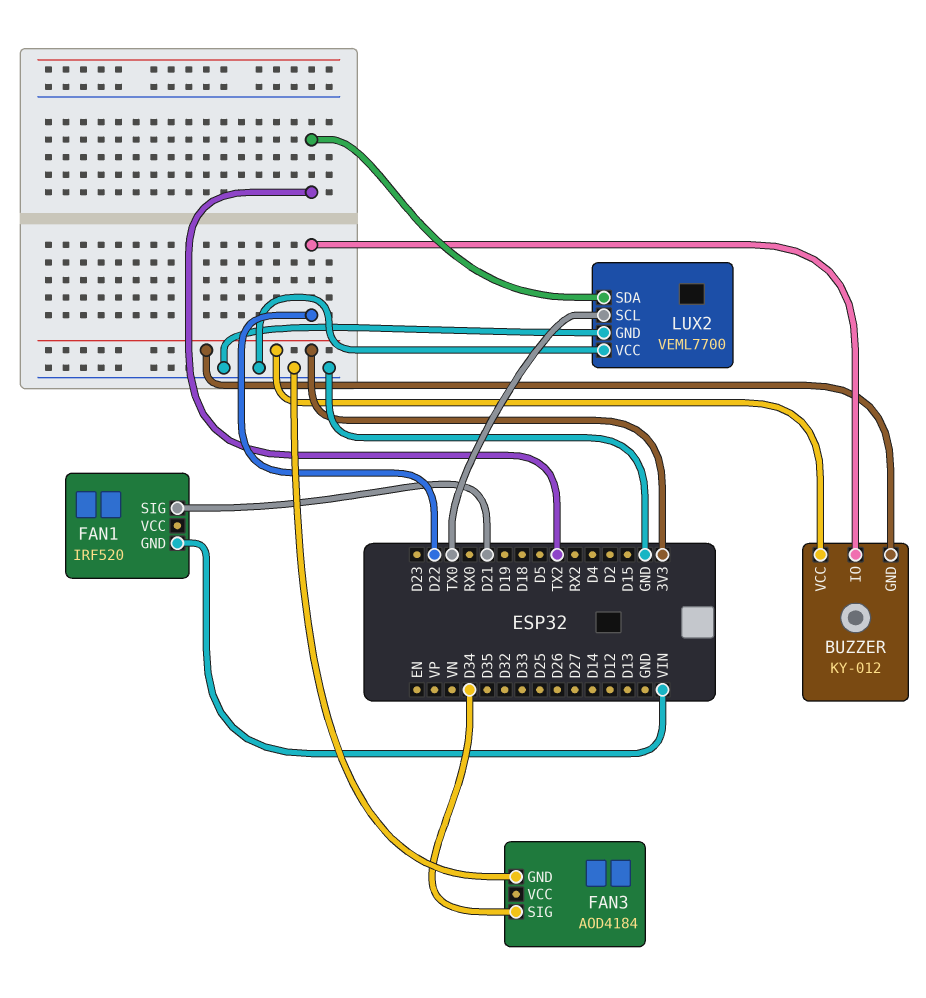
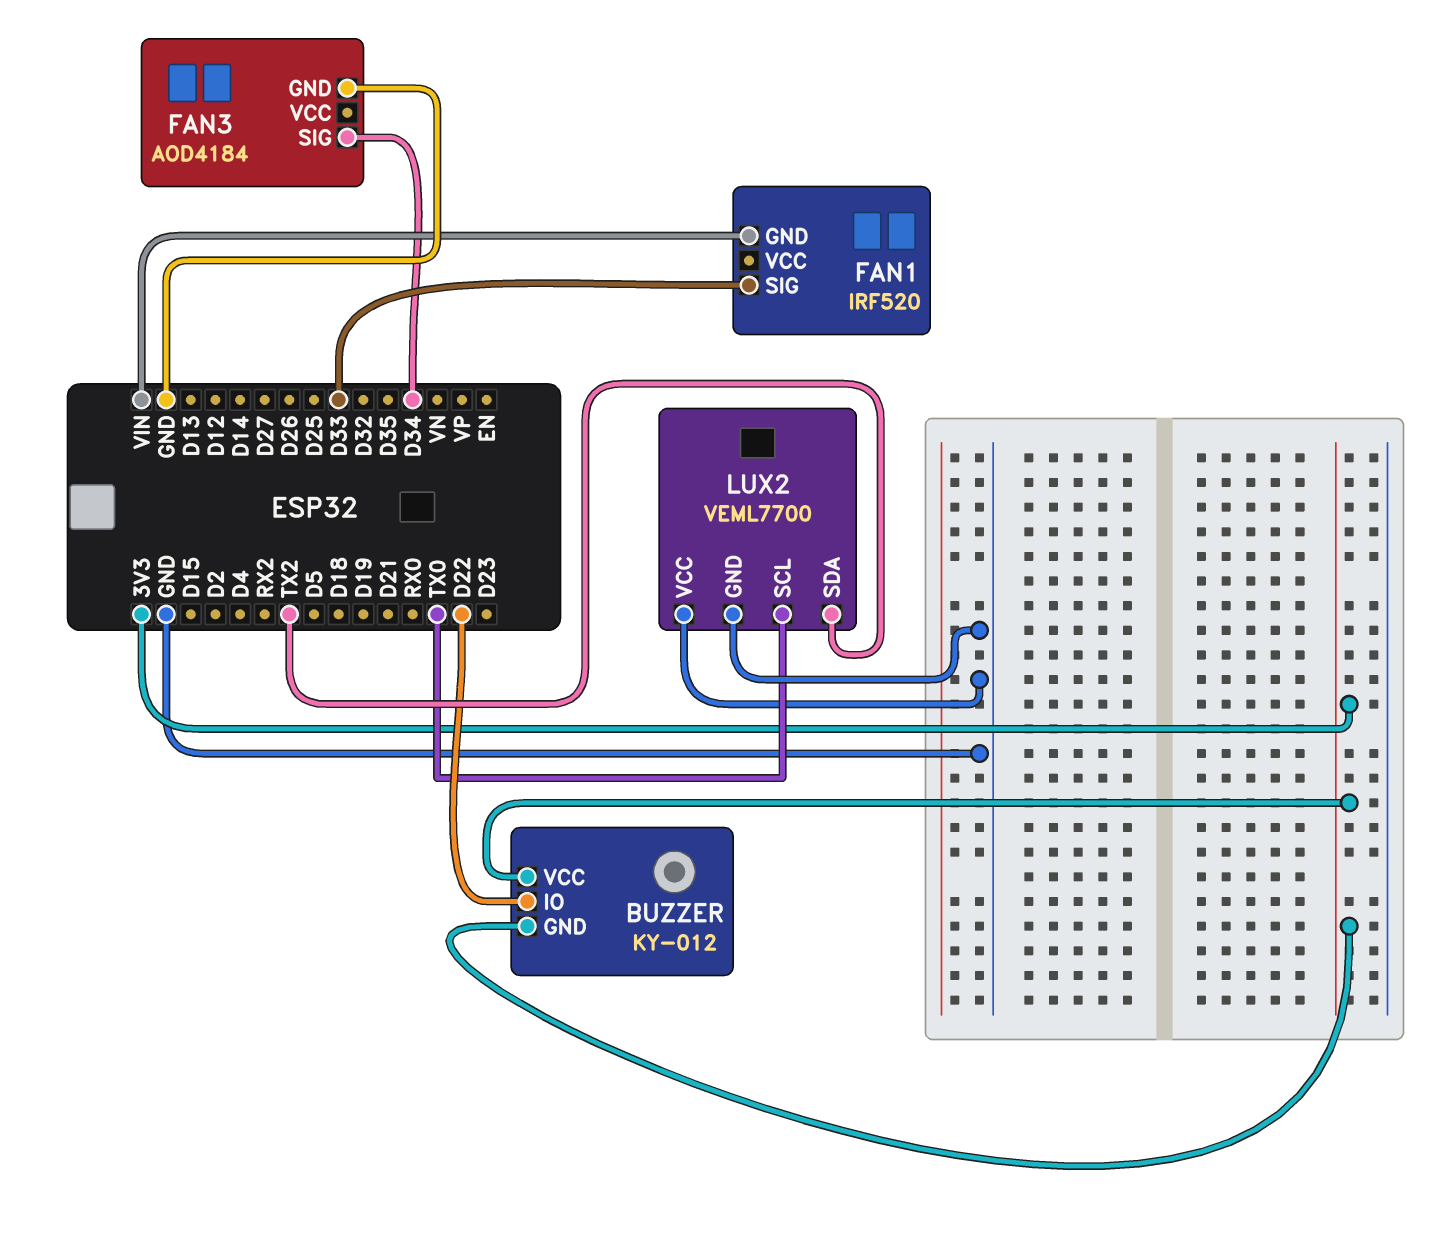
FAN1 pin SIG: D21 -> D33

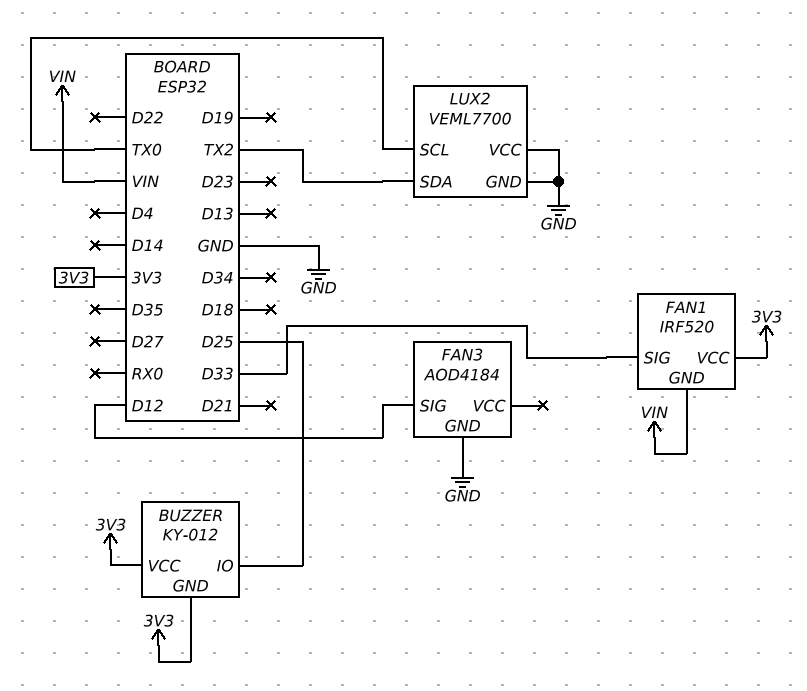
BUZZER pin IO: D22 -> D25
FAN1 pin VCC: none -> 3V3
FAN3 pin SIG: D34 -> D12

